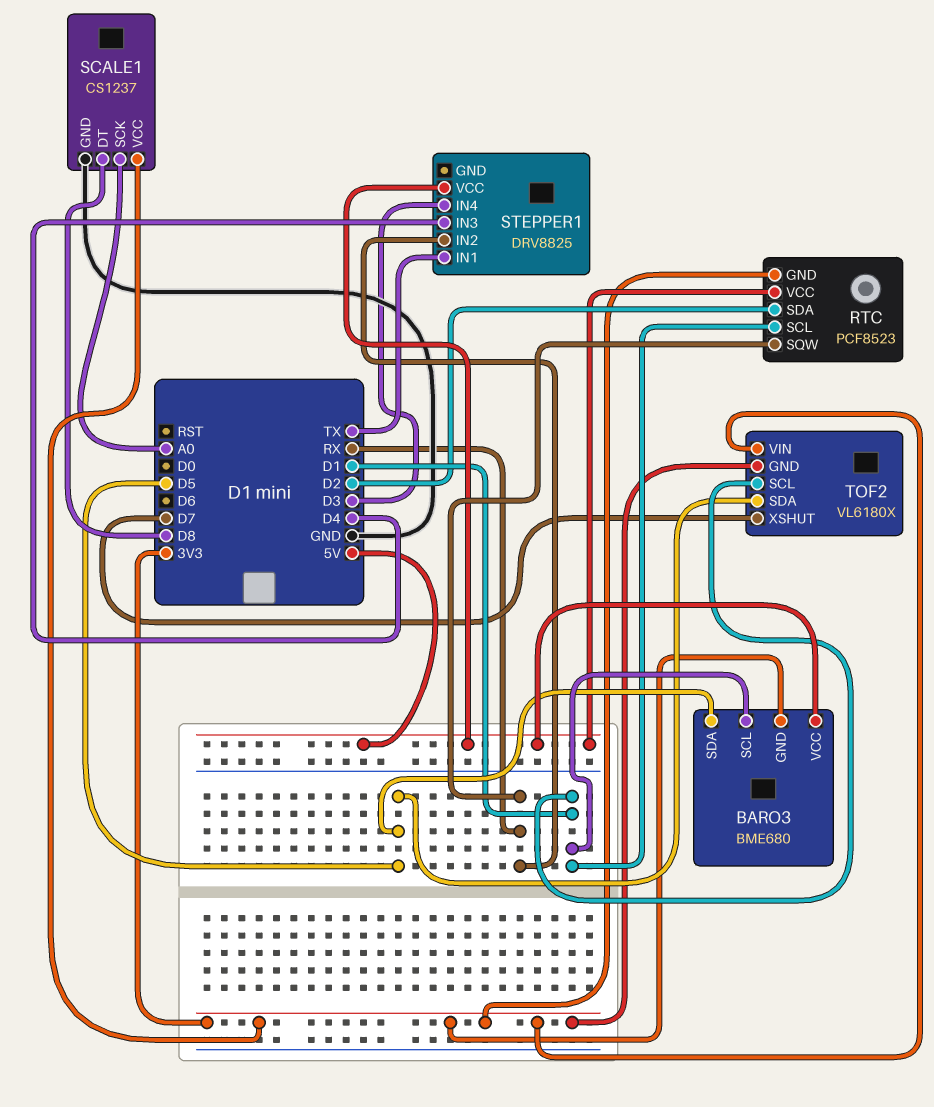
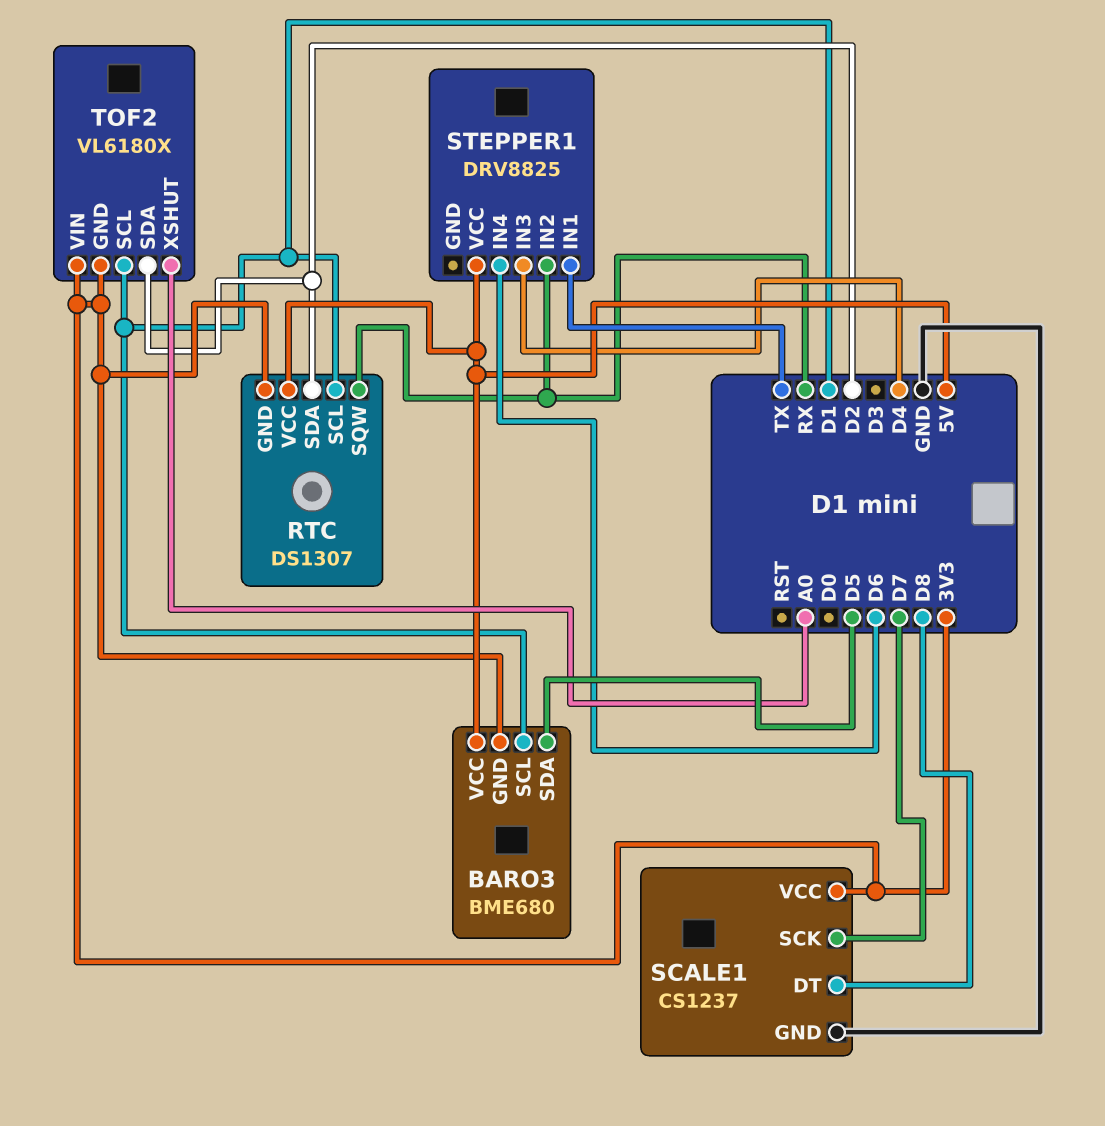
RTC: PCF8523 -> DS1307
SCALE1 pin SCK: A0 -> D7
STEPPER1 pin IN4: D3 -> D6
TOF2 pin SDA: D5 -> D2
TOF2 pin XSHUT: D7 -> A0

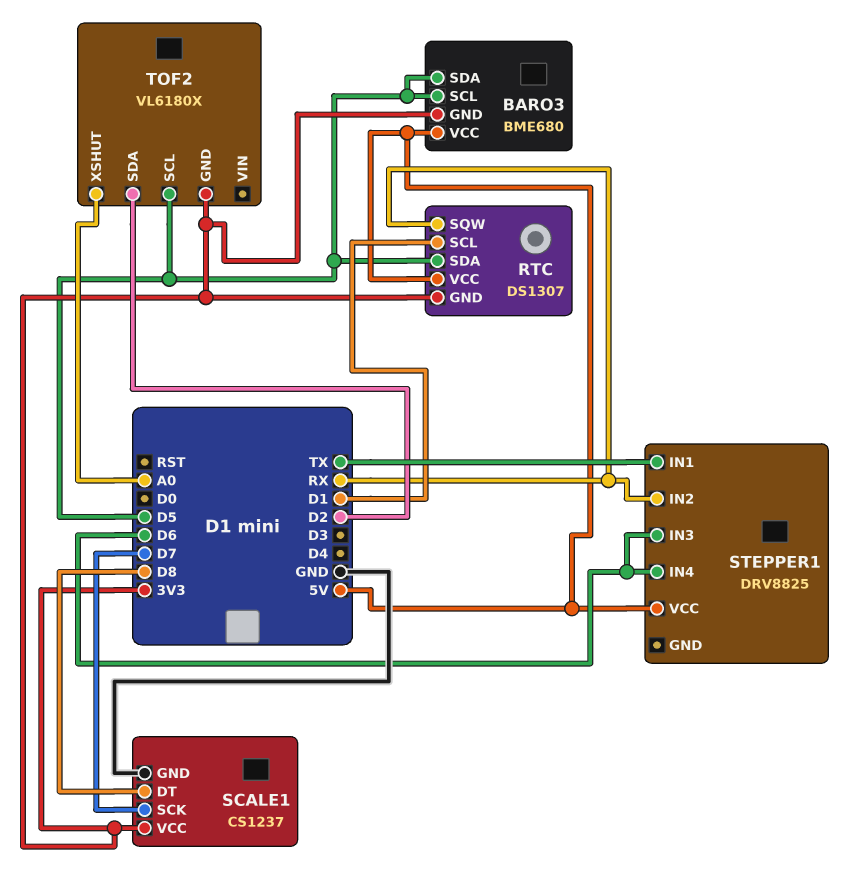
BARO3 pin SCL: D1 -> D5
RTC pin SDA: D2 -> D5
STEPPER1 pin IN3: D4 -> D6
TOF2 pin SCL: D1 -> D5
TOF2 pin VIN: 3V3 -> none

